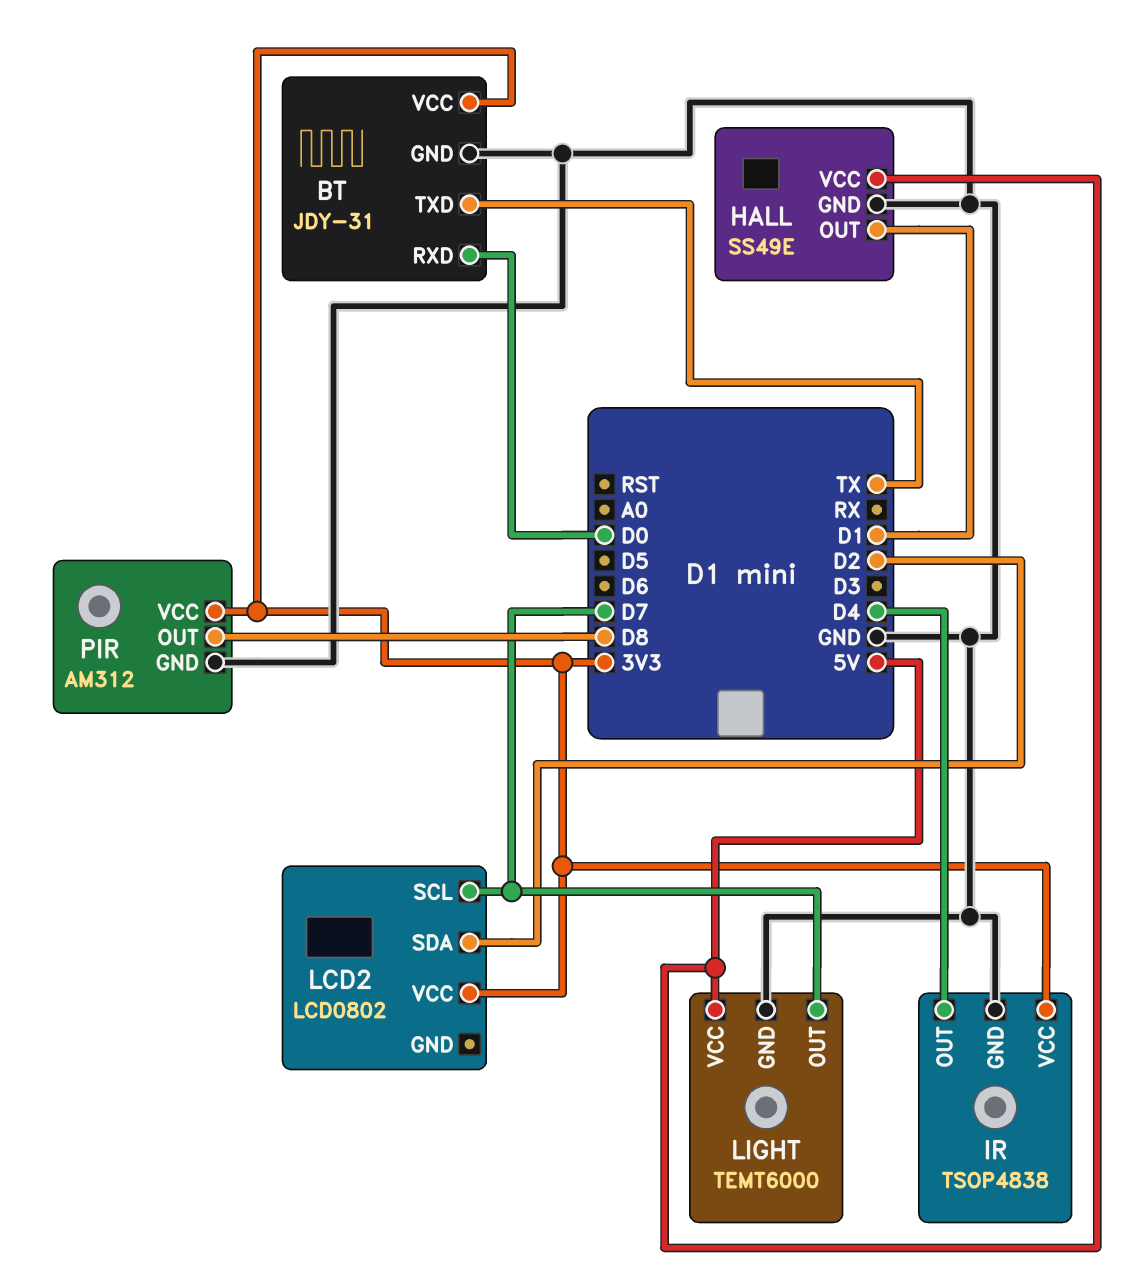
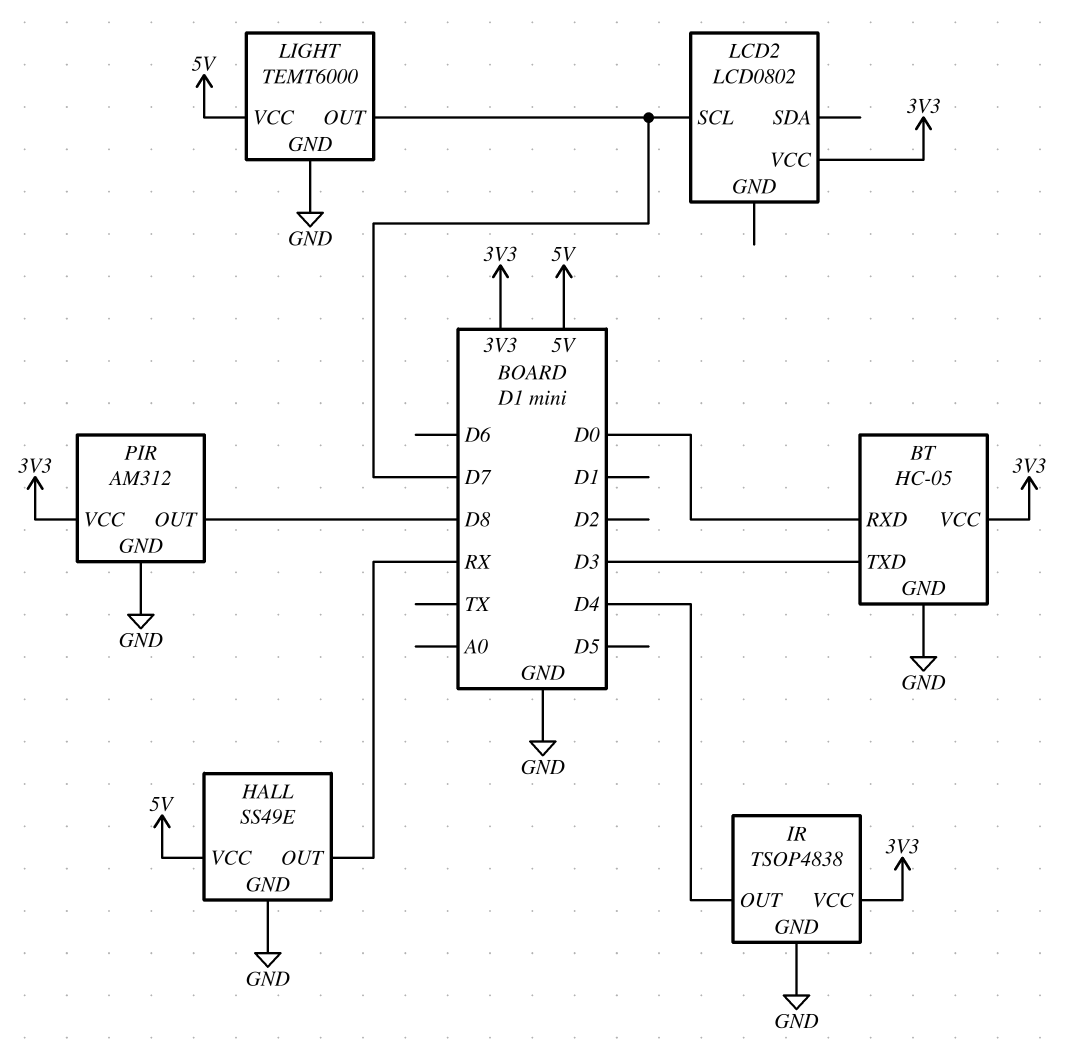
BT: JDY-31 -> HC-05
BT pin TXD: TX -> D3
HALL pin OUT: D1 -> RX
LCD2 pin SDA: D2 -> none

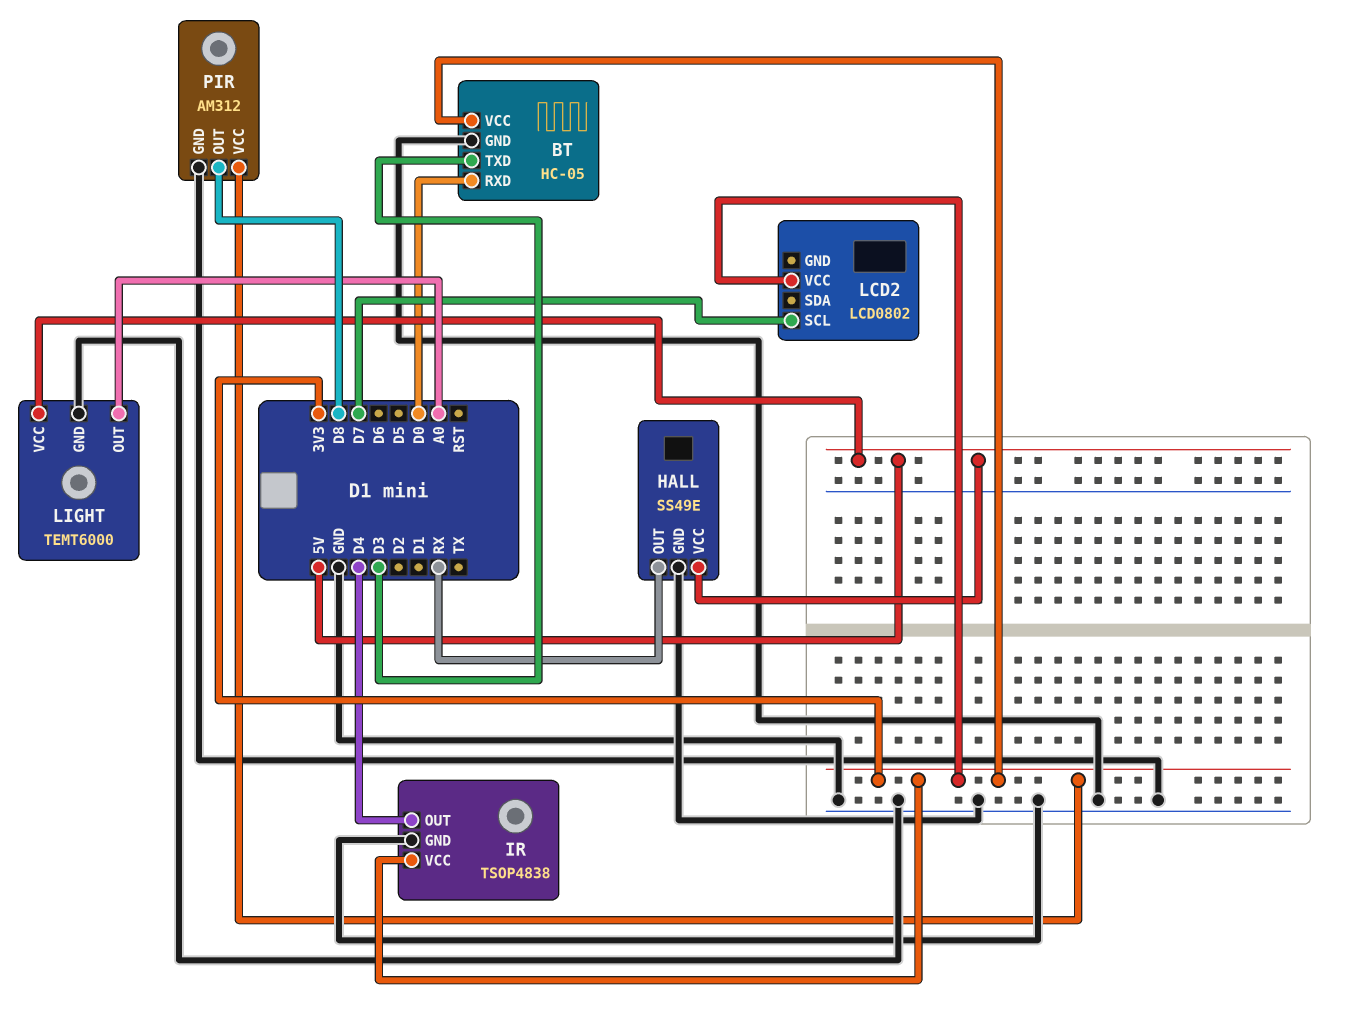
LIGHT pin OUT: D7 -> A0

